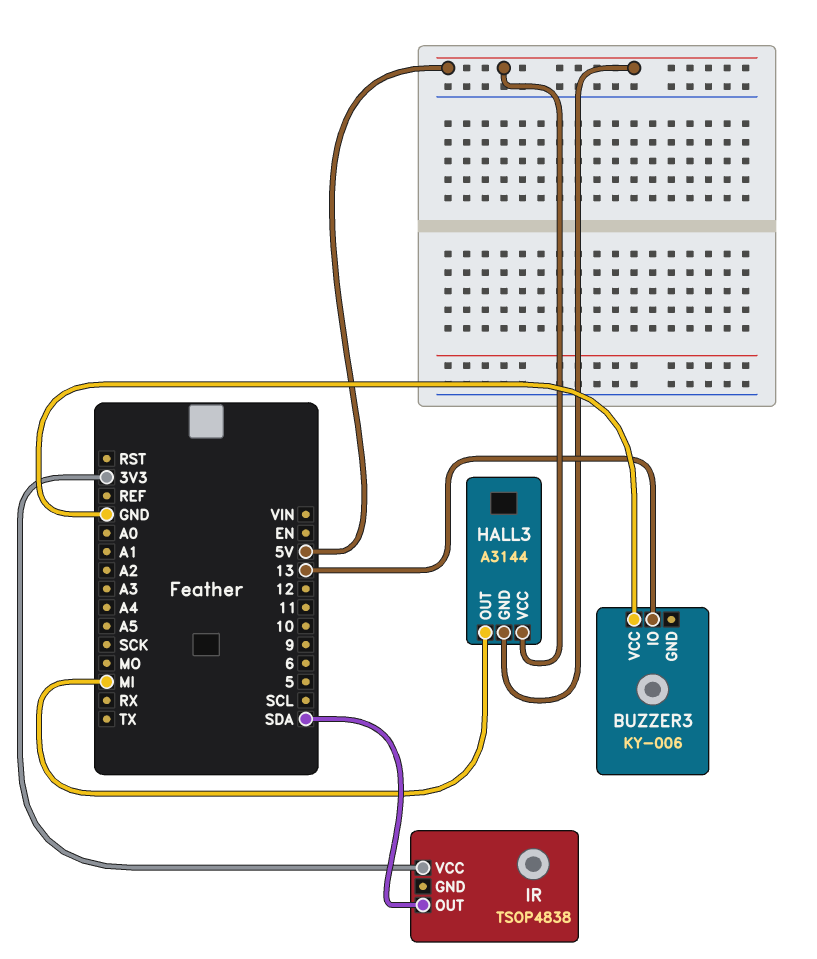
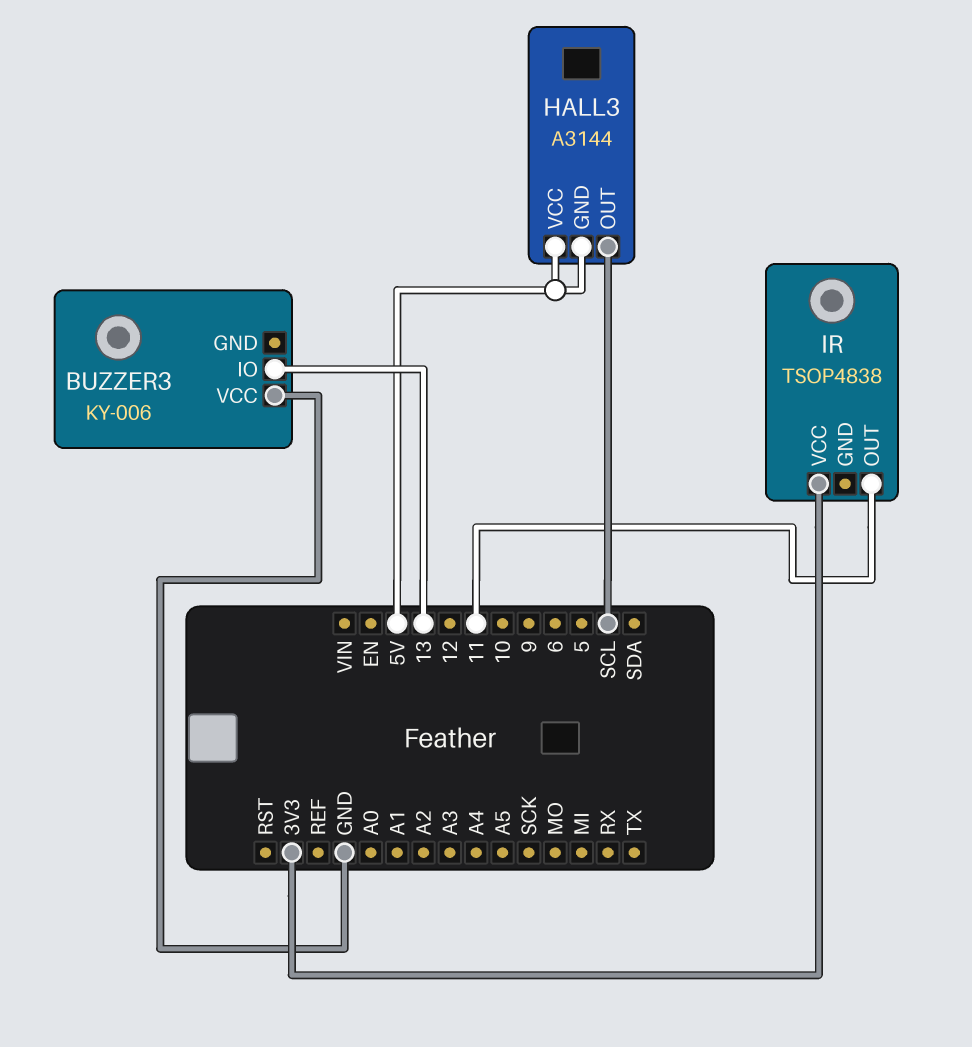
HALL3 pin OUT: MI -> SCL
IR pin OUT: SDA -> 11

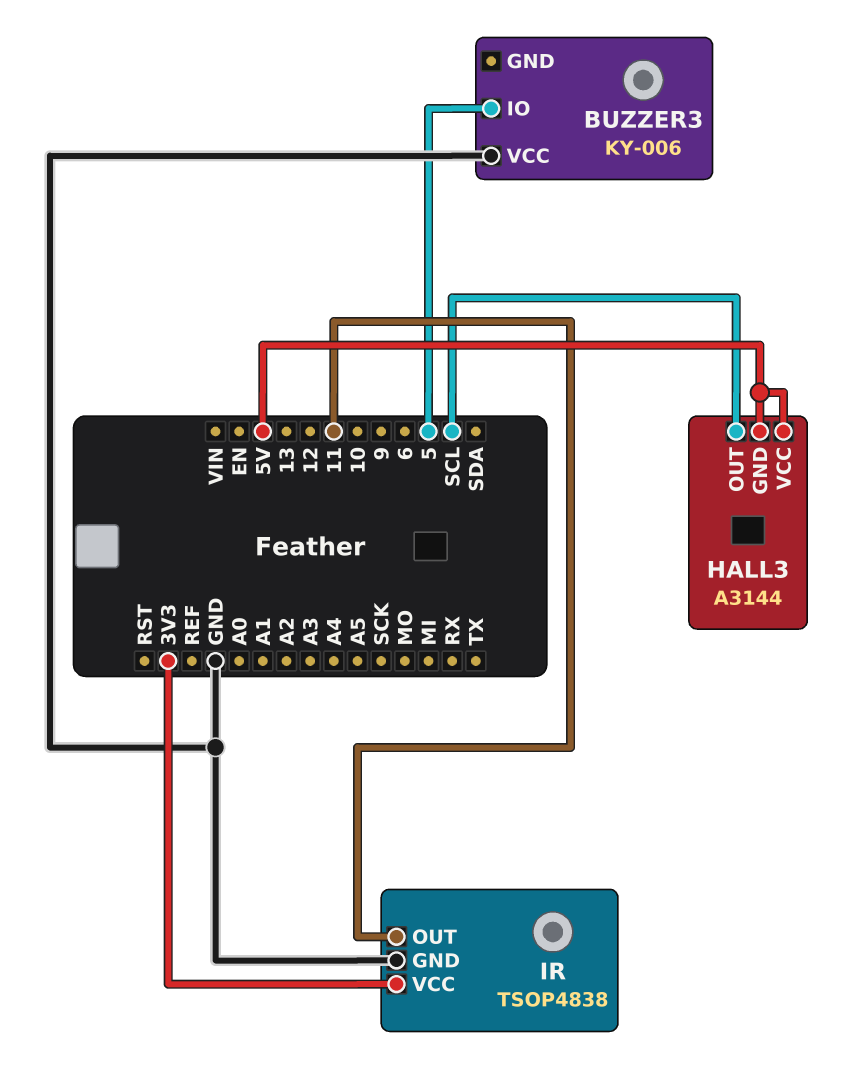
BUZZER3 pin IO: 13 -> 5
IR pin GND: none -> GND

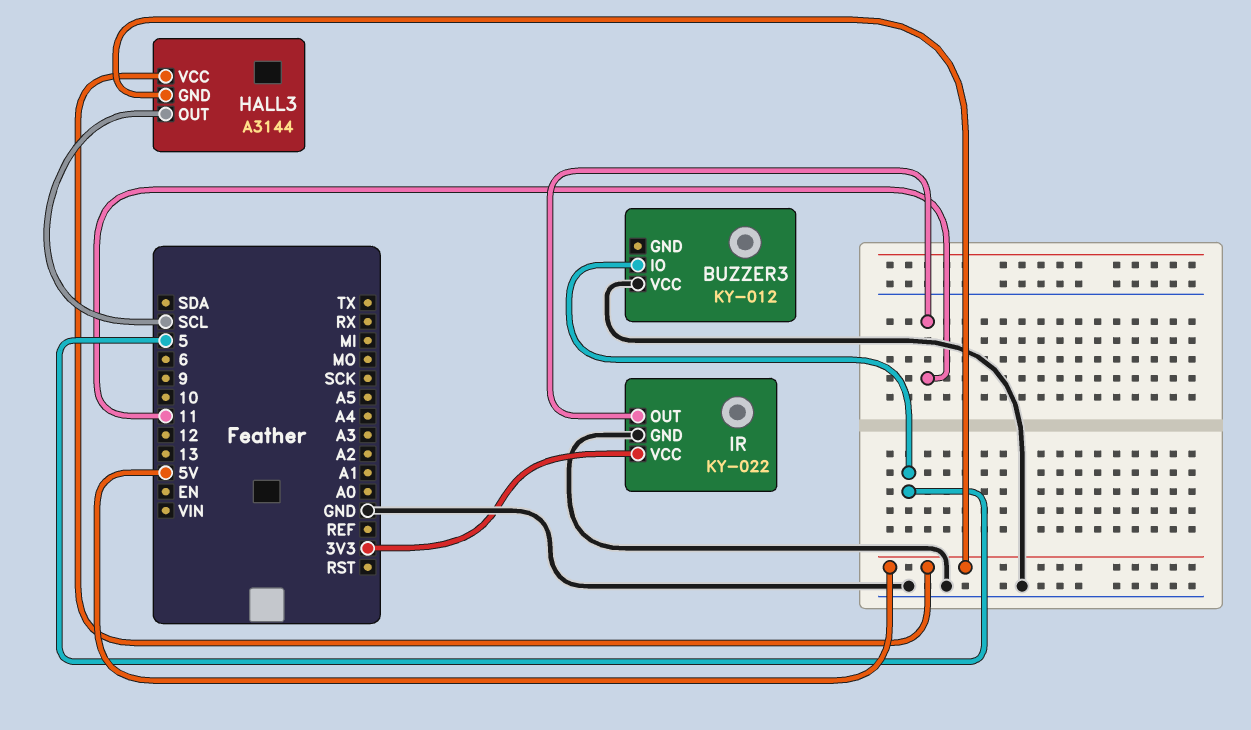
BUZZER3: KY-006 -> KY-012
IR: TSOP4838 -> KY-022

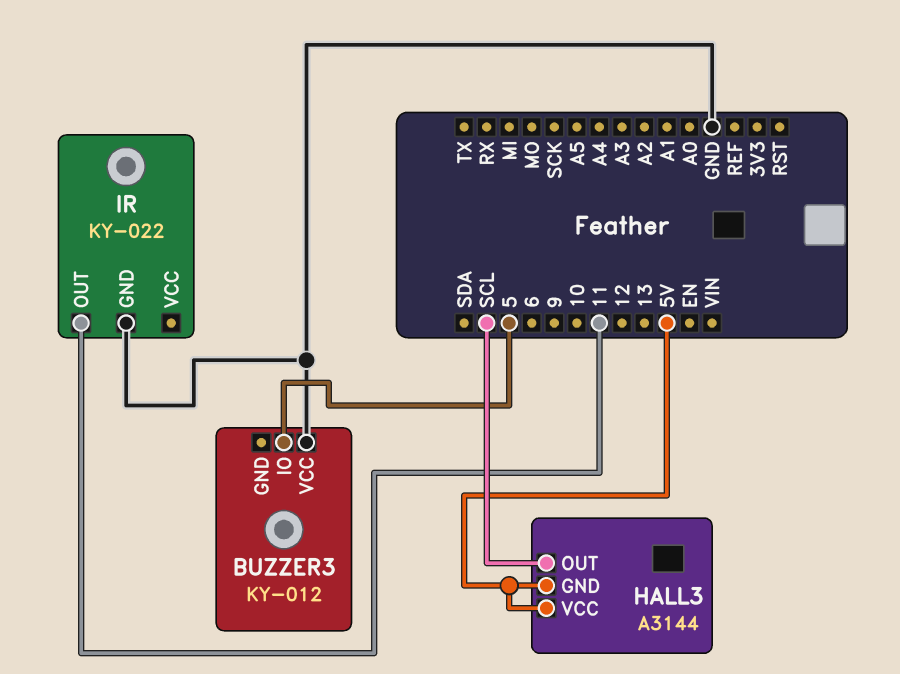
IR pin VCC: 3V3 -> none

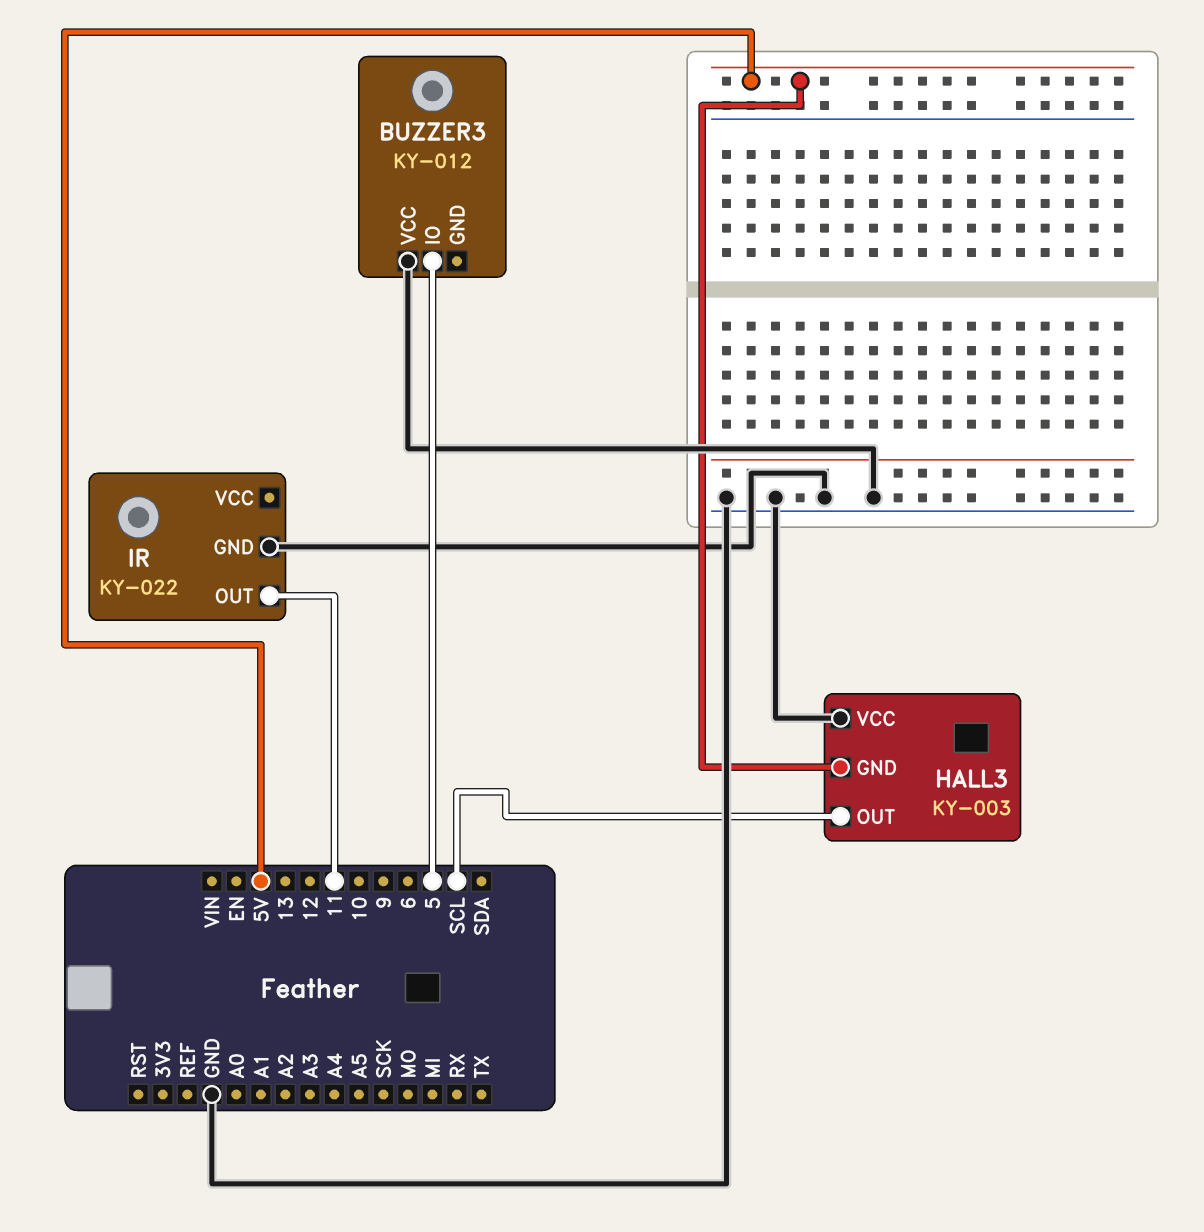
HALL3: A3144 -> KY-003
HALL3 pin VCC: 5V -> GND

